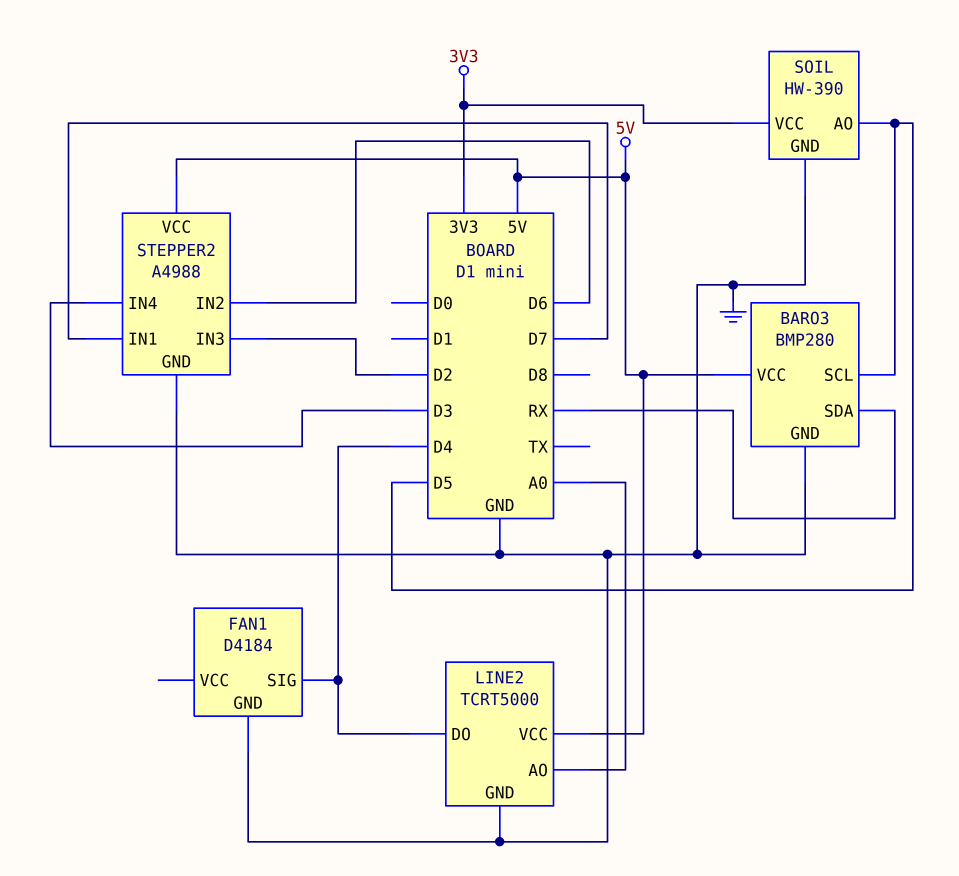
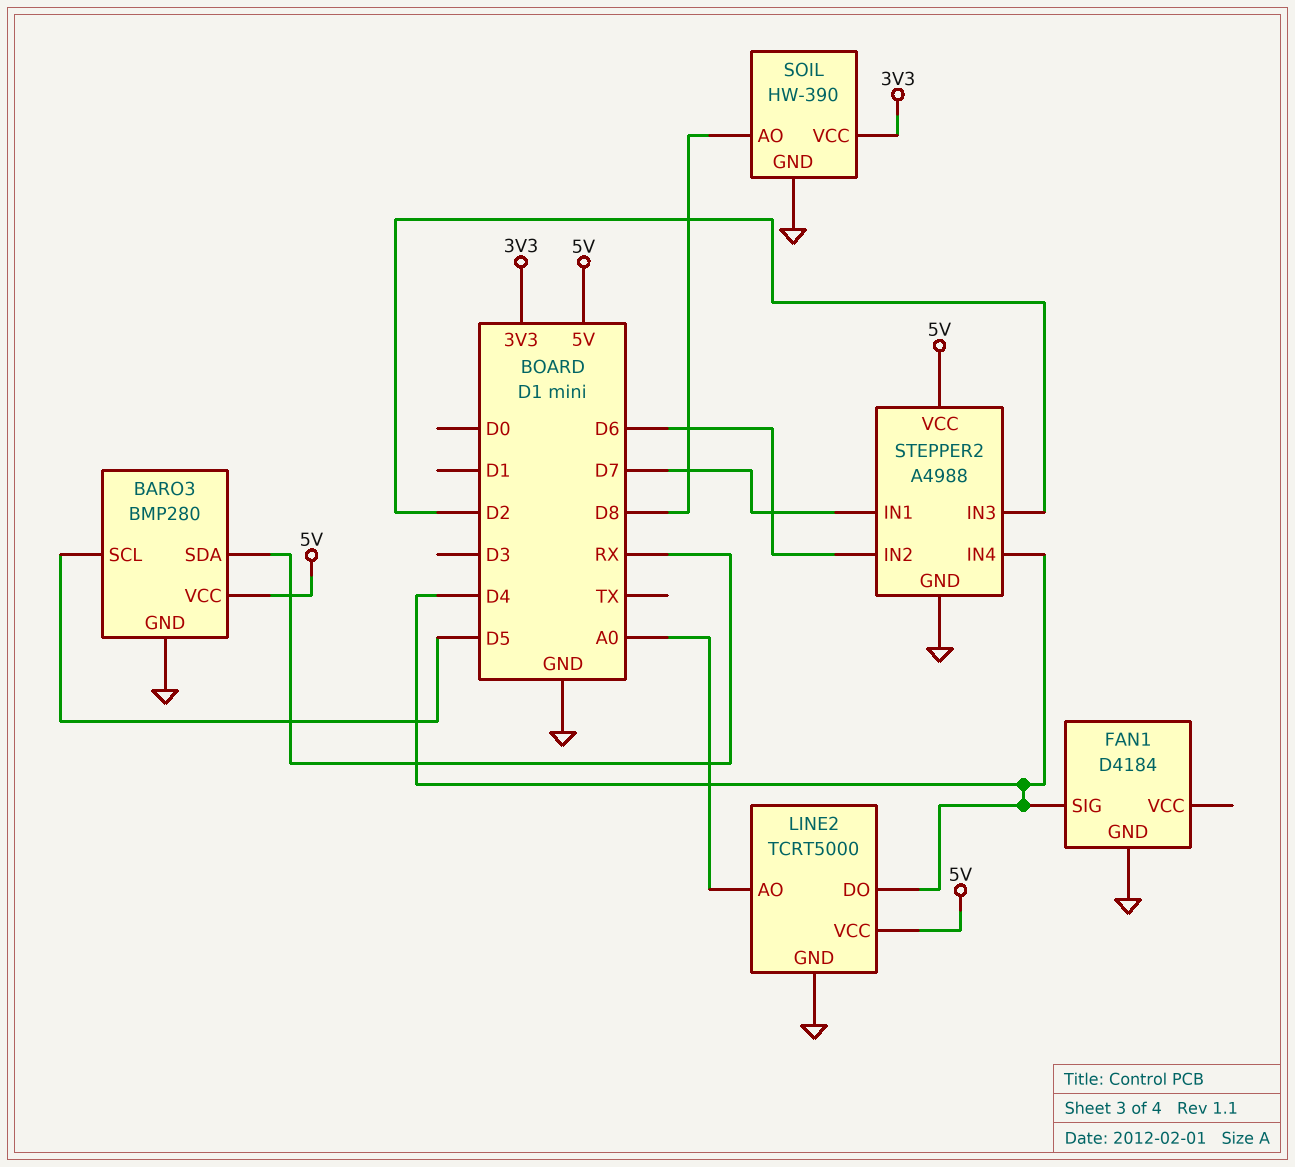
SOIL pin AO: D5 -> D8
STEPPER2 pin IN4: D3 -> D4

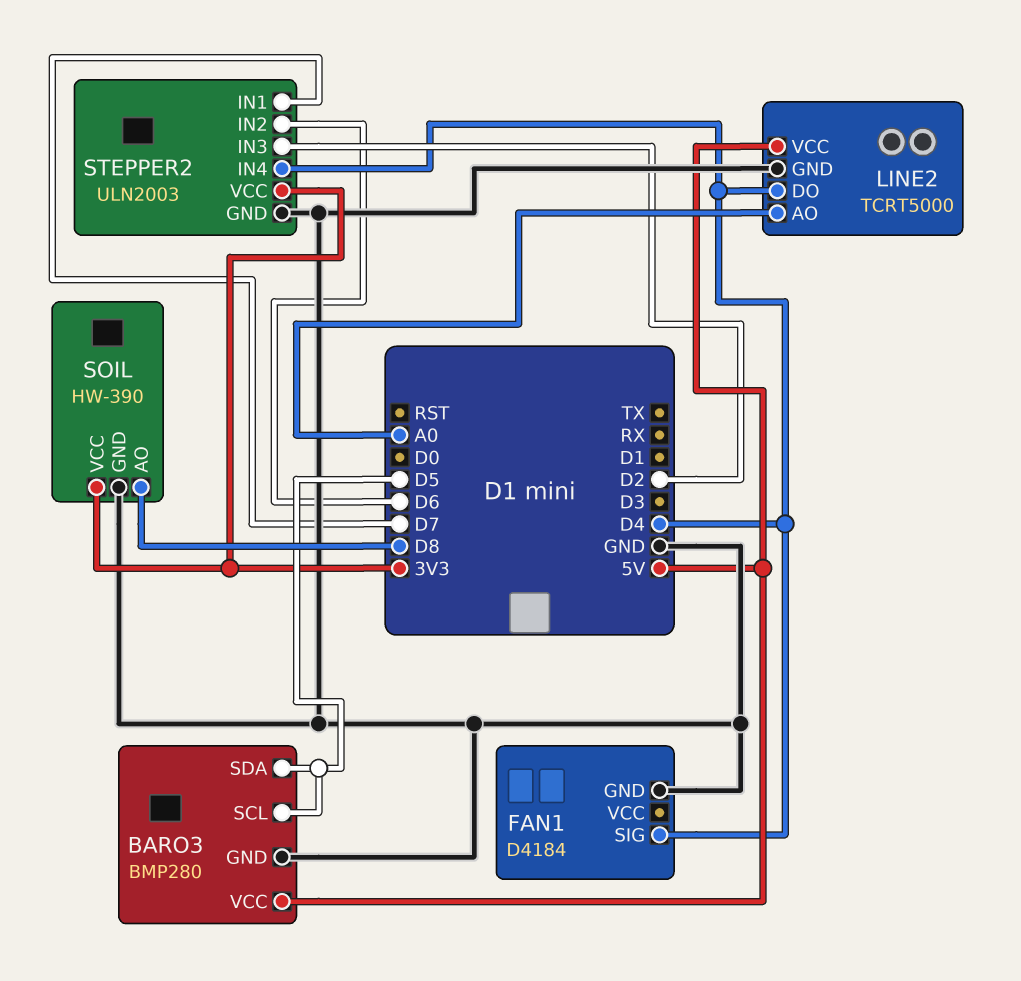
BARO3 pin SDA: RX -> D5
STEPPER2: A4988 -> ULN2003
STEPPER2 pin VCC: 5V -> 3V3

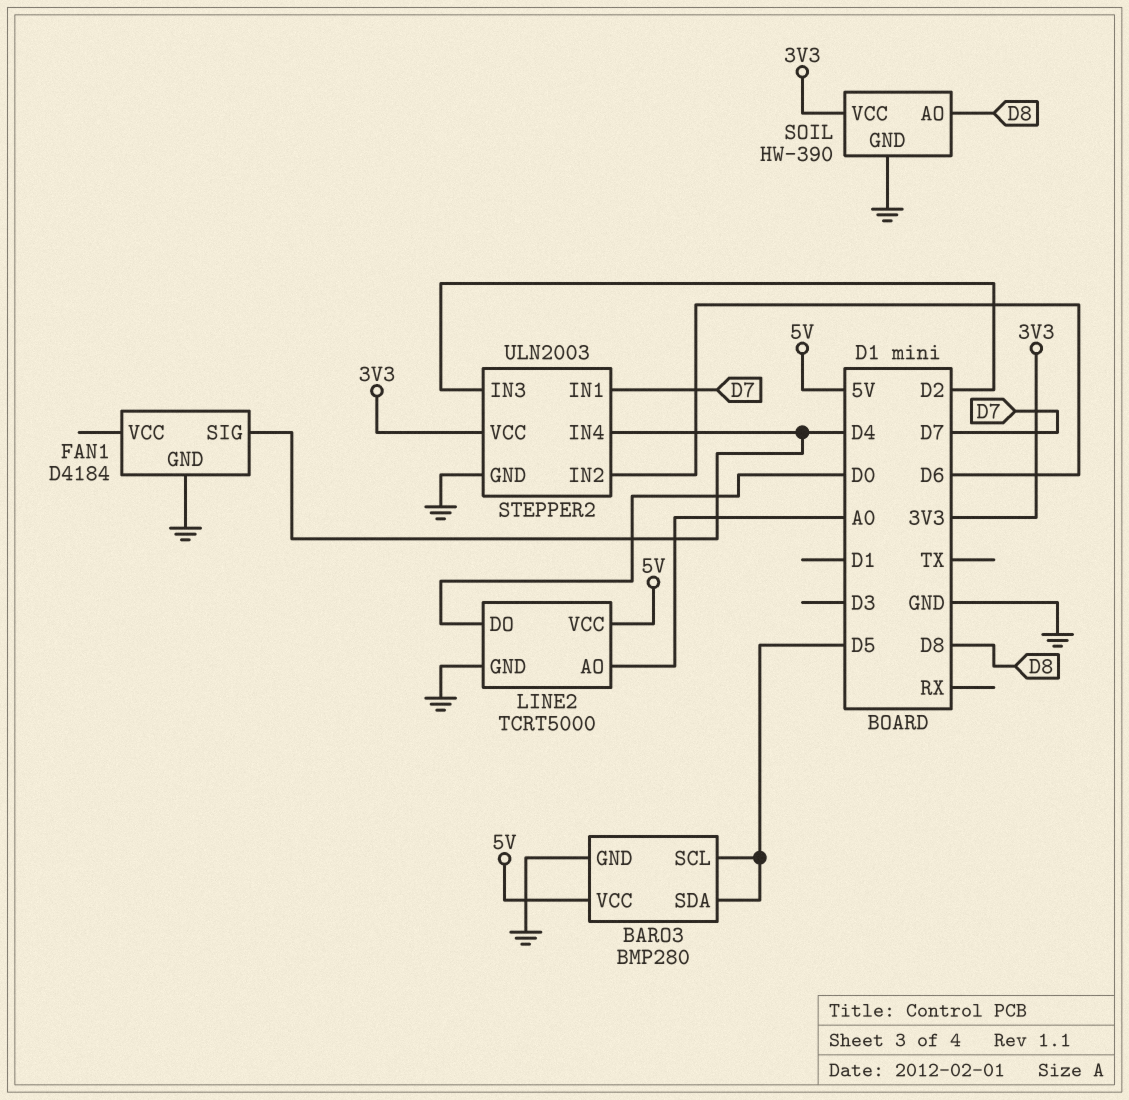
LINE2 pin DO: D4 -> D0

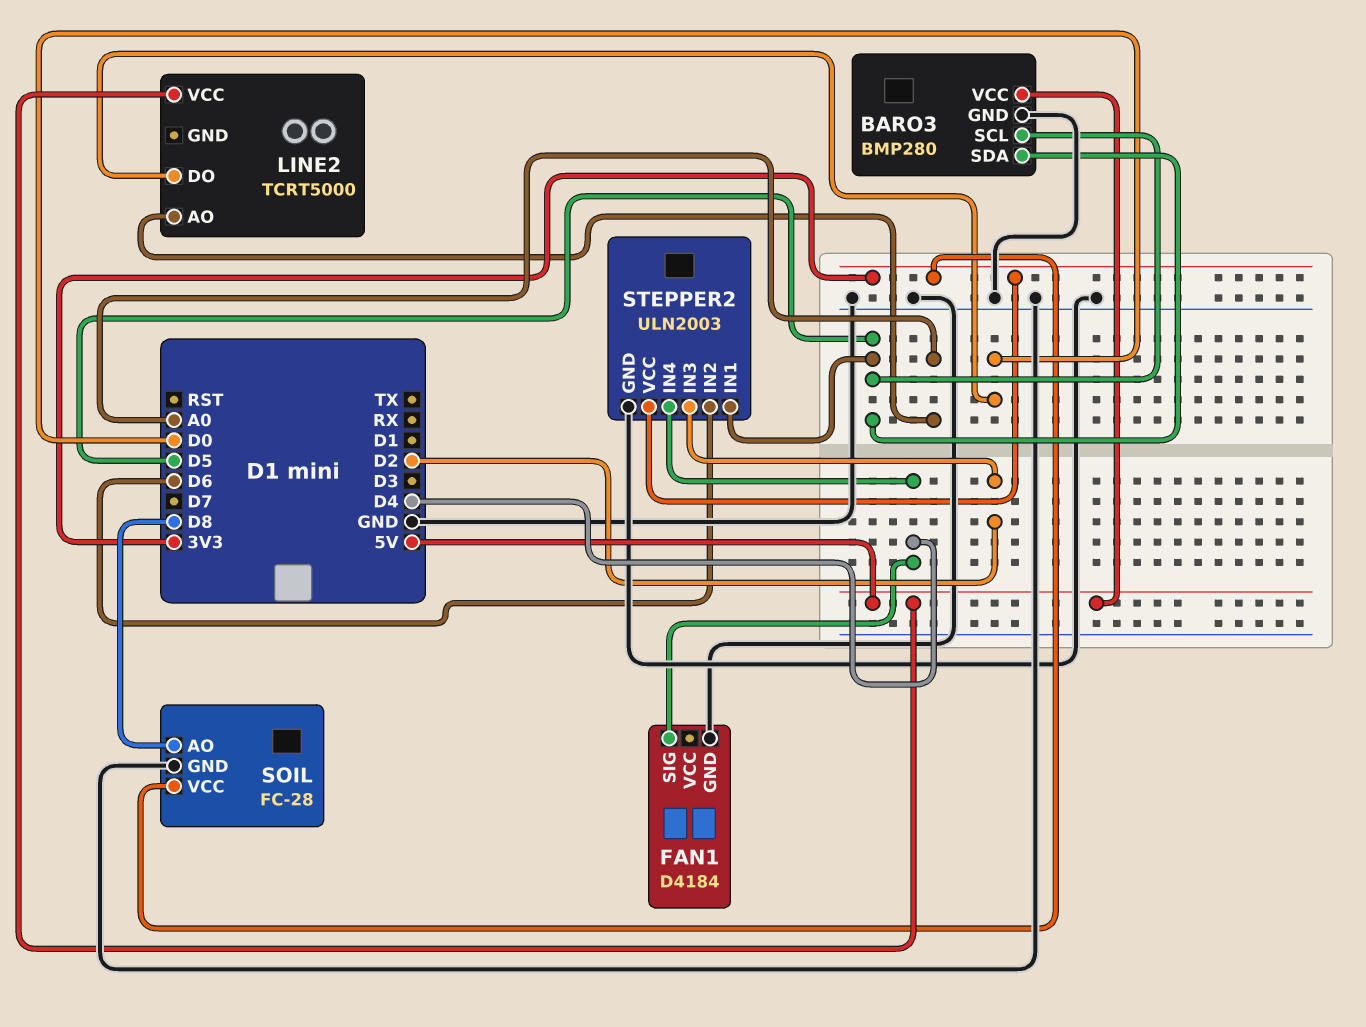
LINE2 pin GND: GND -> none
SOIL: HW-390 -> FC-28
STEPPER2 pin IN1: D7 -> D5

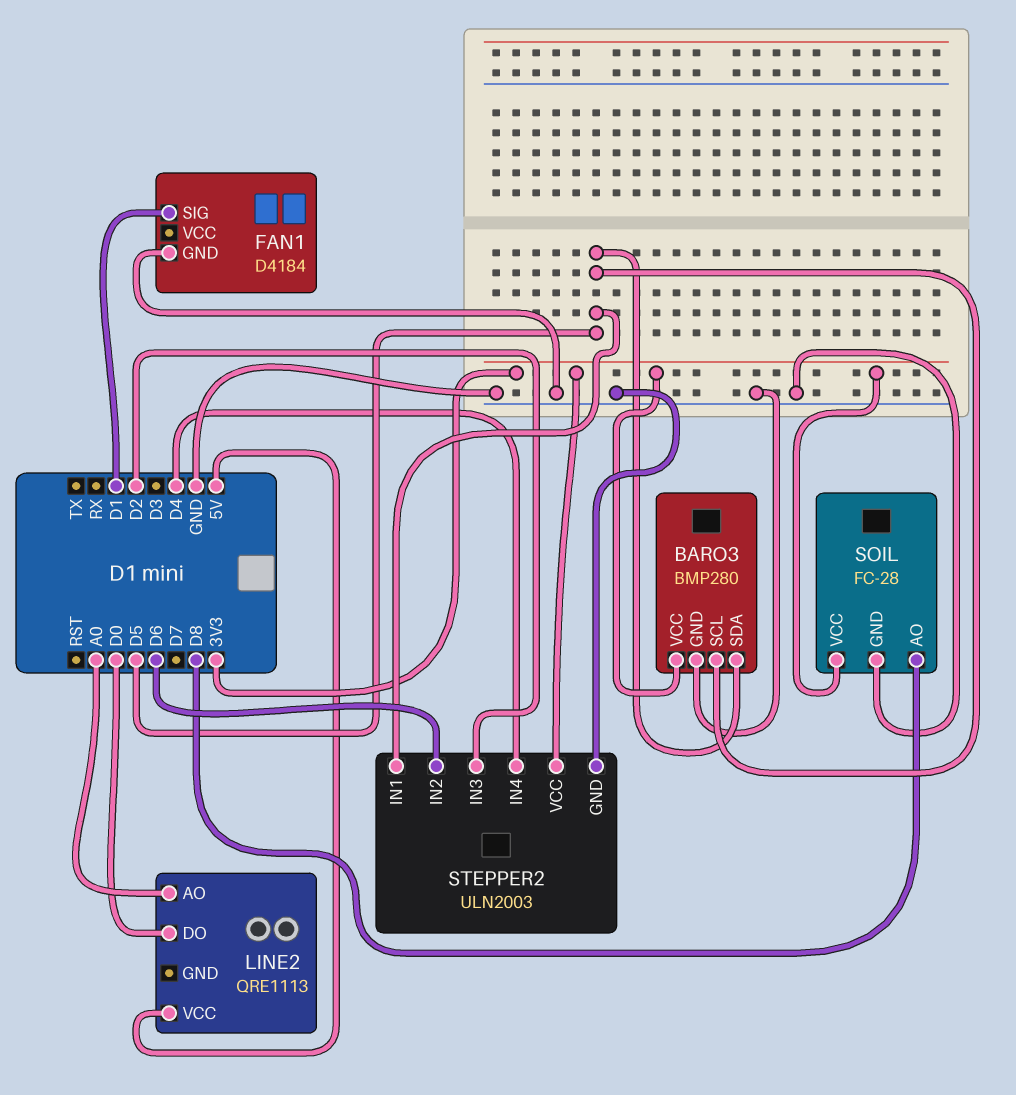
BARO3 pin VCC: 5V -> 3V3
FAN1 pin SIG: D4 -> D1
LINE2: TCRT5000 -> QRE1113

